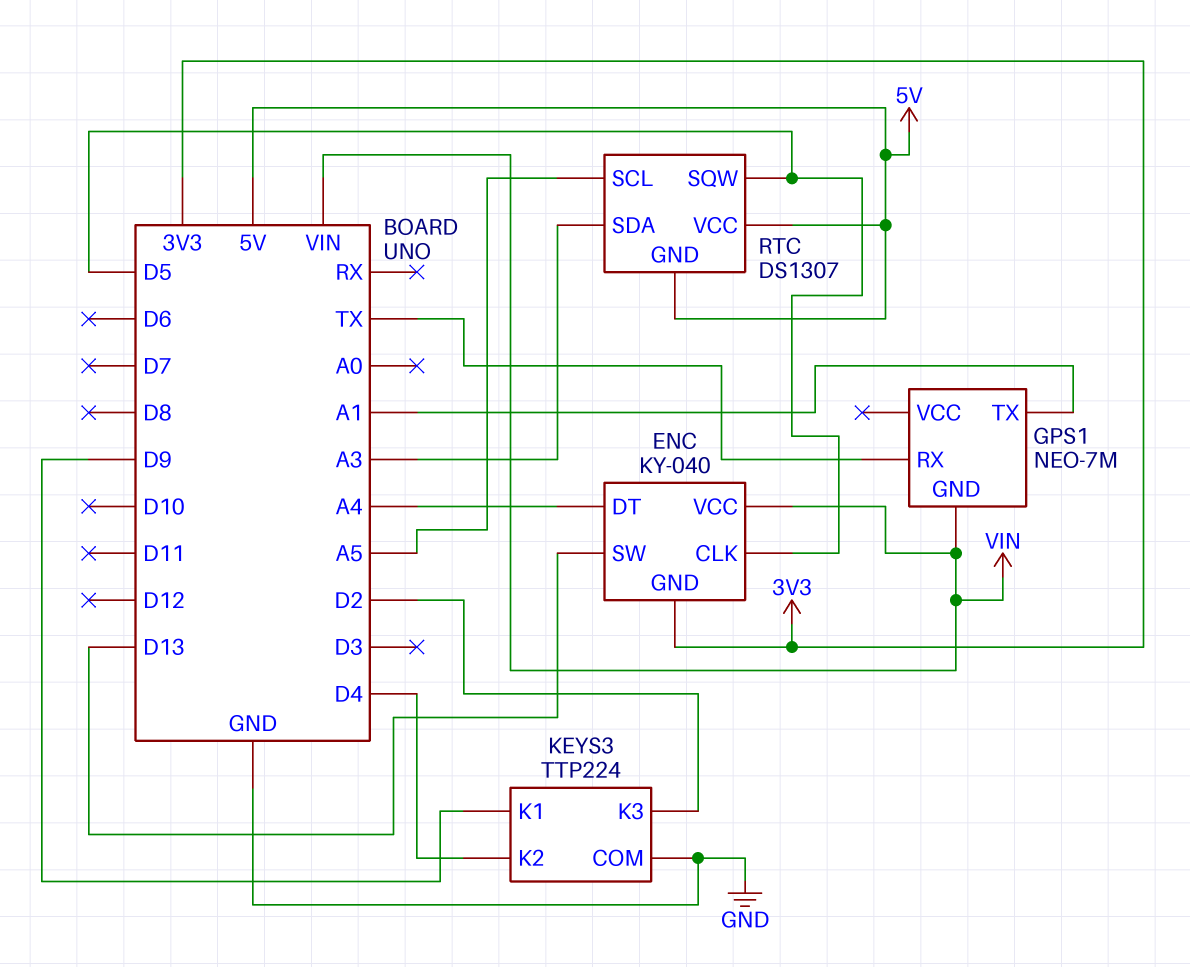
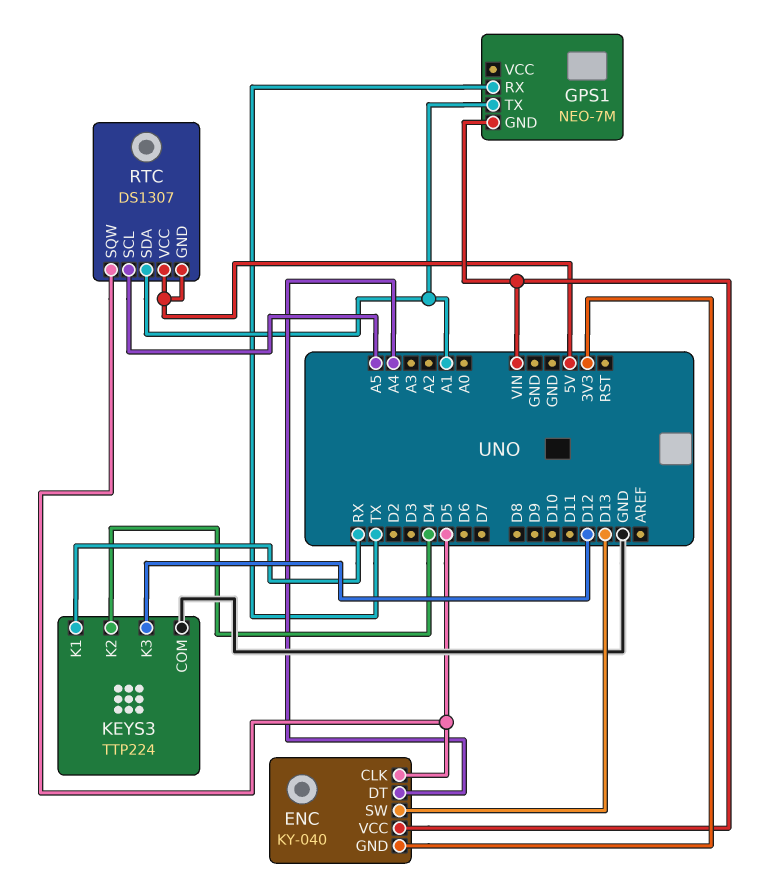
KEYS3 pin K1: D9 -> RX
KEYS3 pin K3: D2 -> D12
RTC pin SDA: A3 -> A1

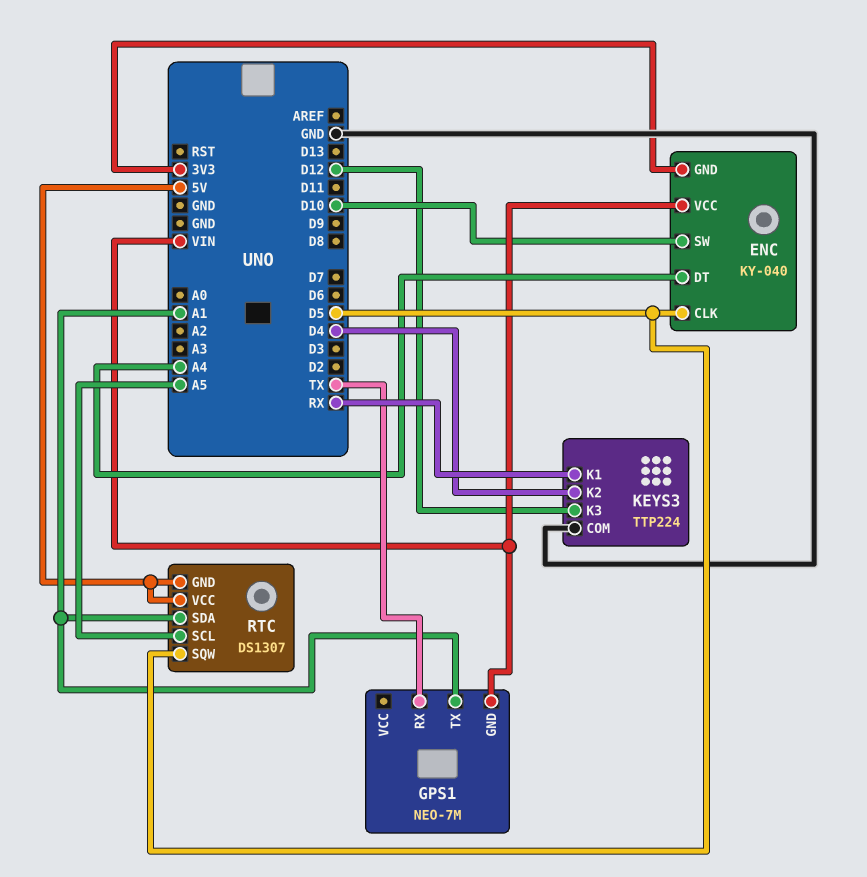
ENC pin SW: D13 -> D10

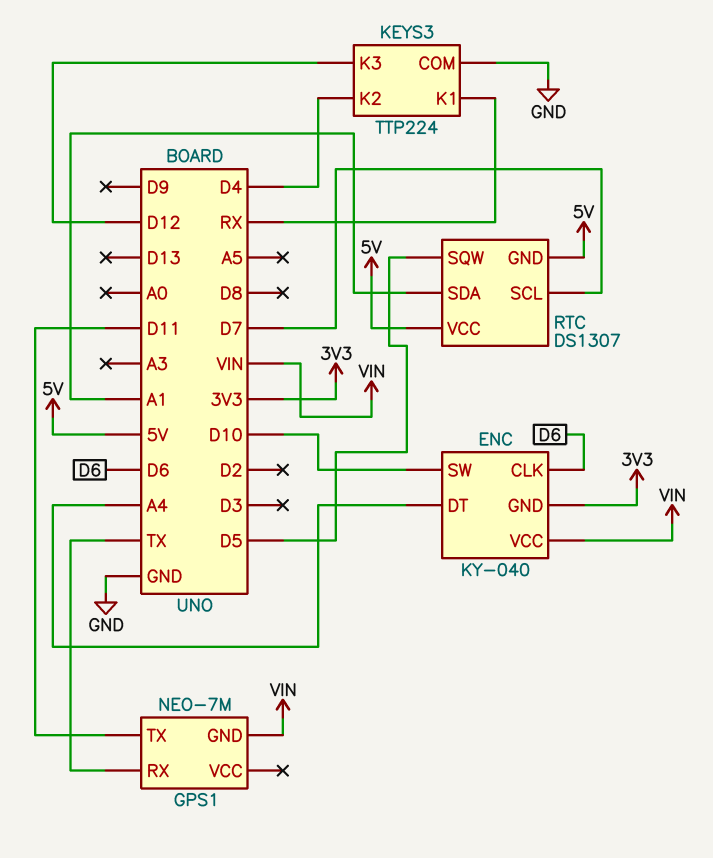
ENC pin CLK: D5 -> D6
GPS1 pin TX: A1 -> D11
RTC pin SCL: A5 -> D7

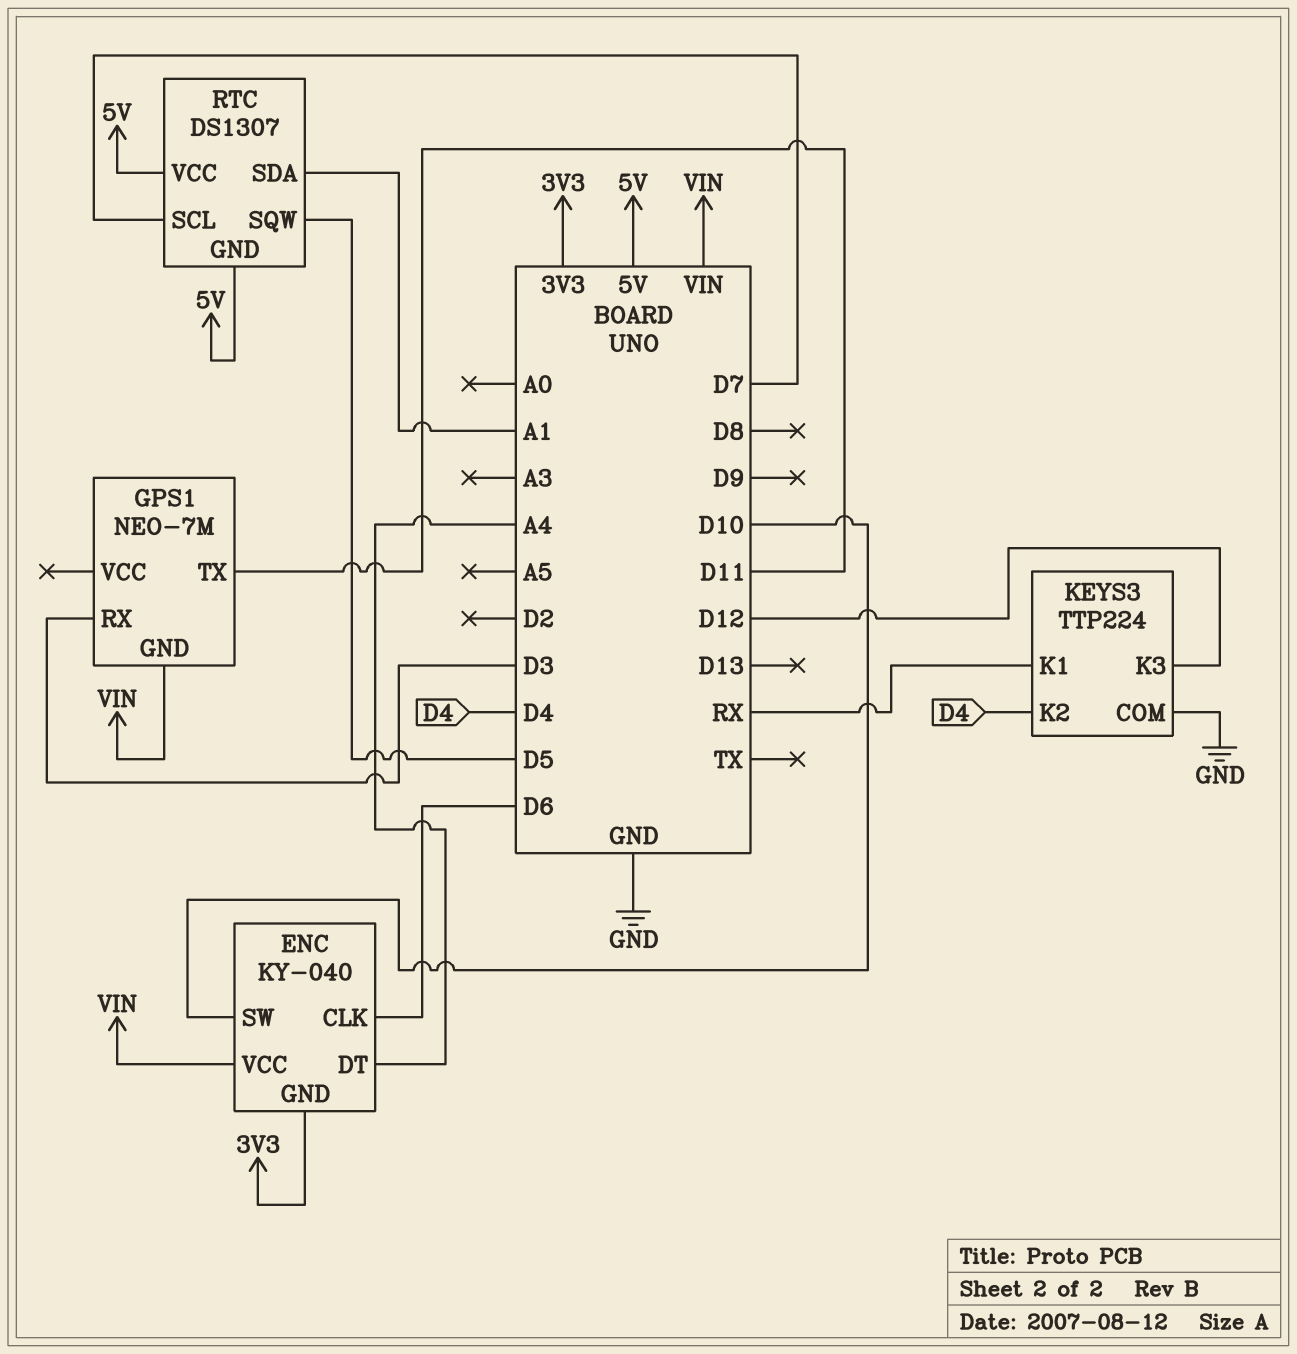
GPS1 pin RX: TX -> D3

